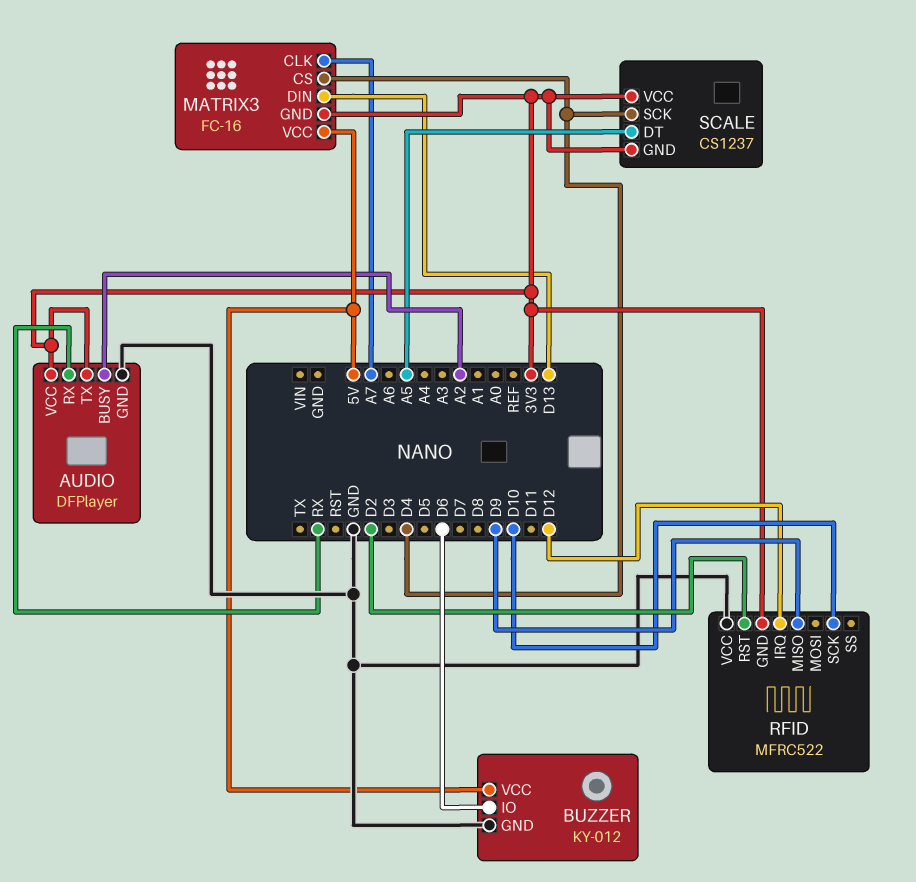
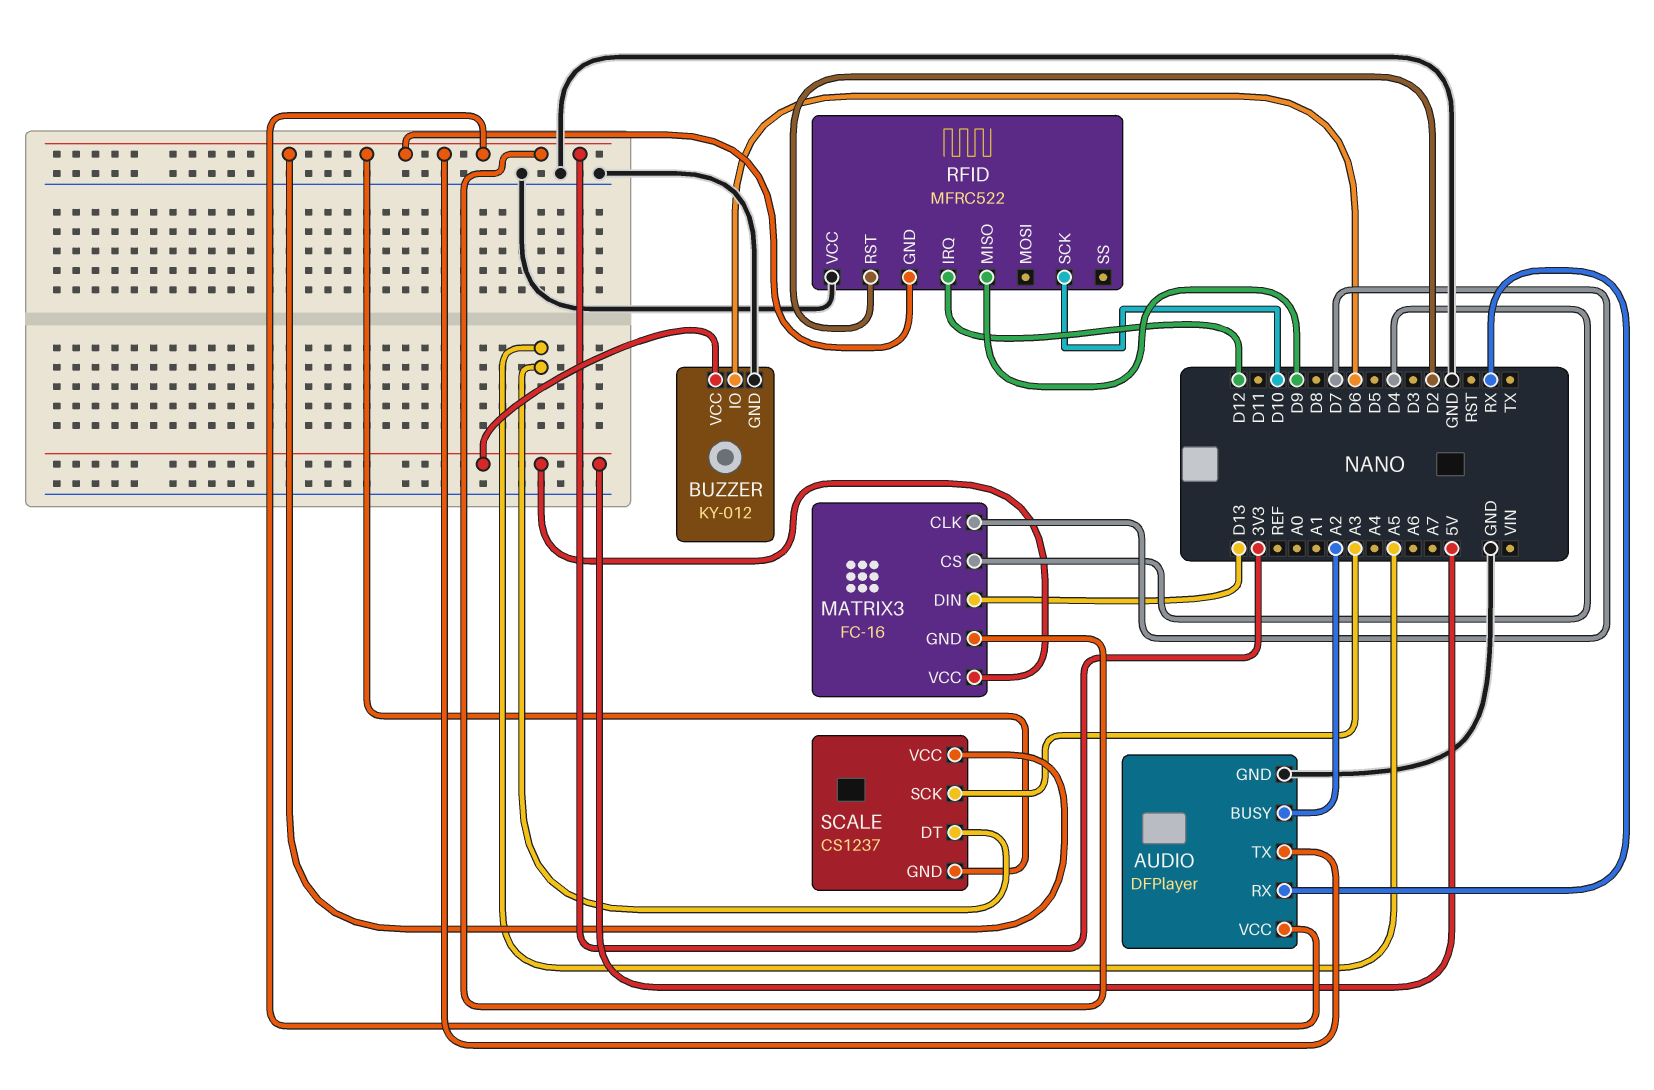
MATRIX3 pin CLK: A7 -> D7
SCALE pin SCK: D4 -> A3

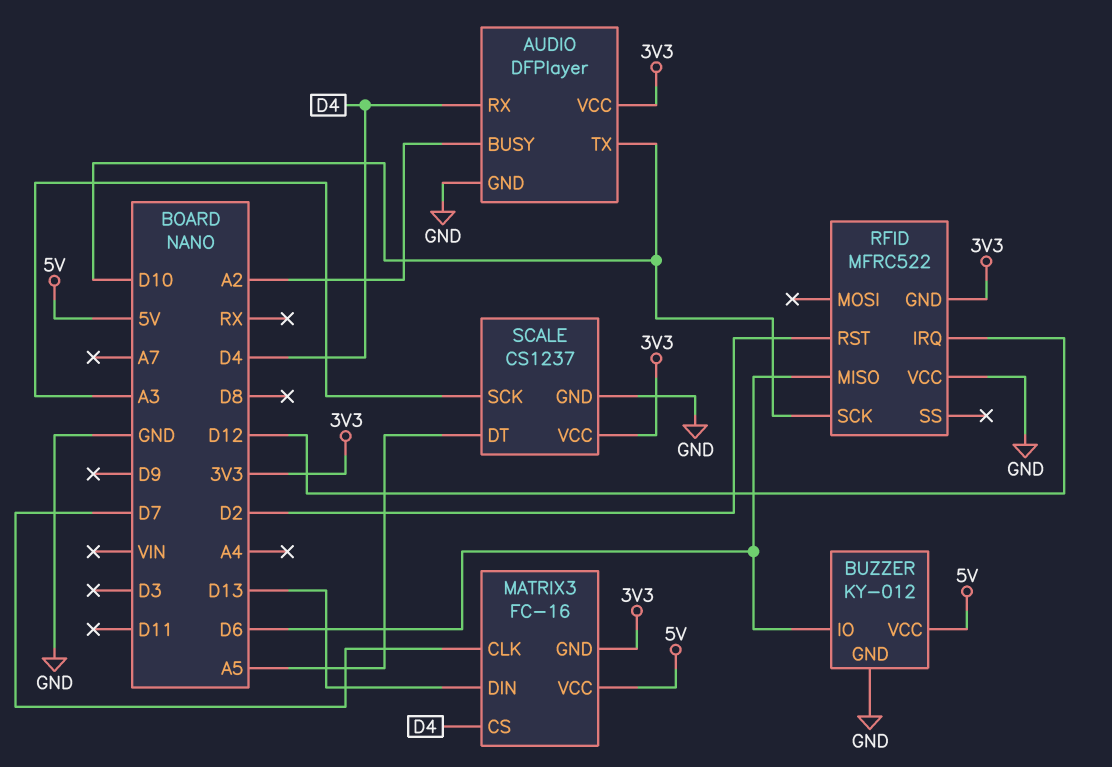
AUDIO pin RX: RX -> D4
AUDIO pin TX: 3V3 -> D10
RFID pin MISO: D9 -> D6
SCALE pin GND: 3V3 -> GND

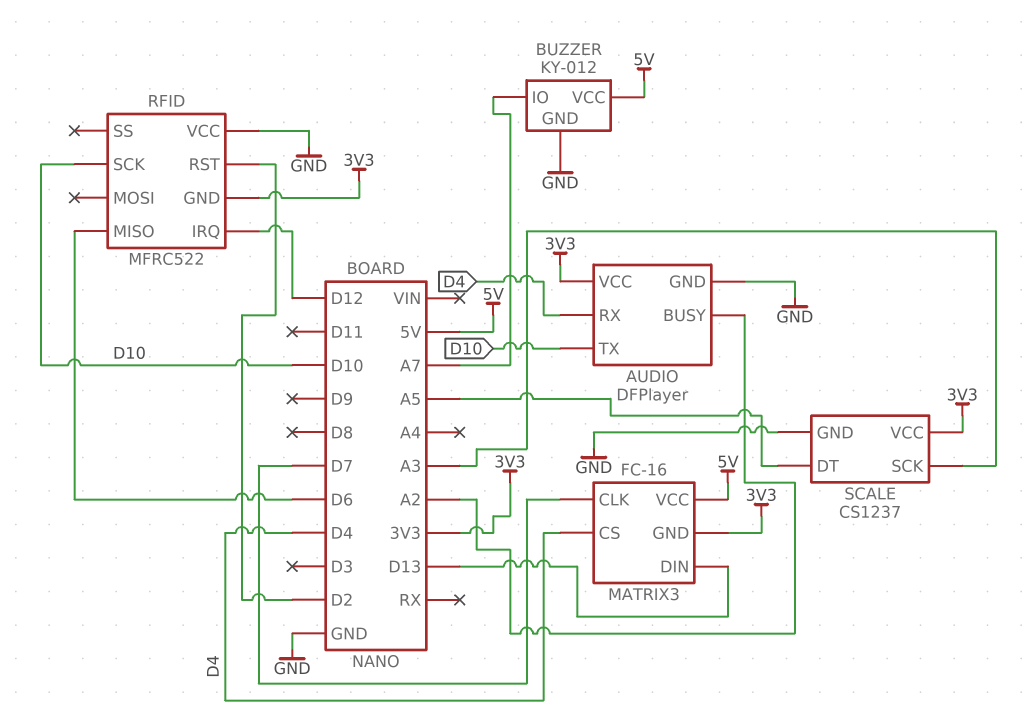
BUZZER pin IO: D6 -> A7

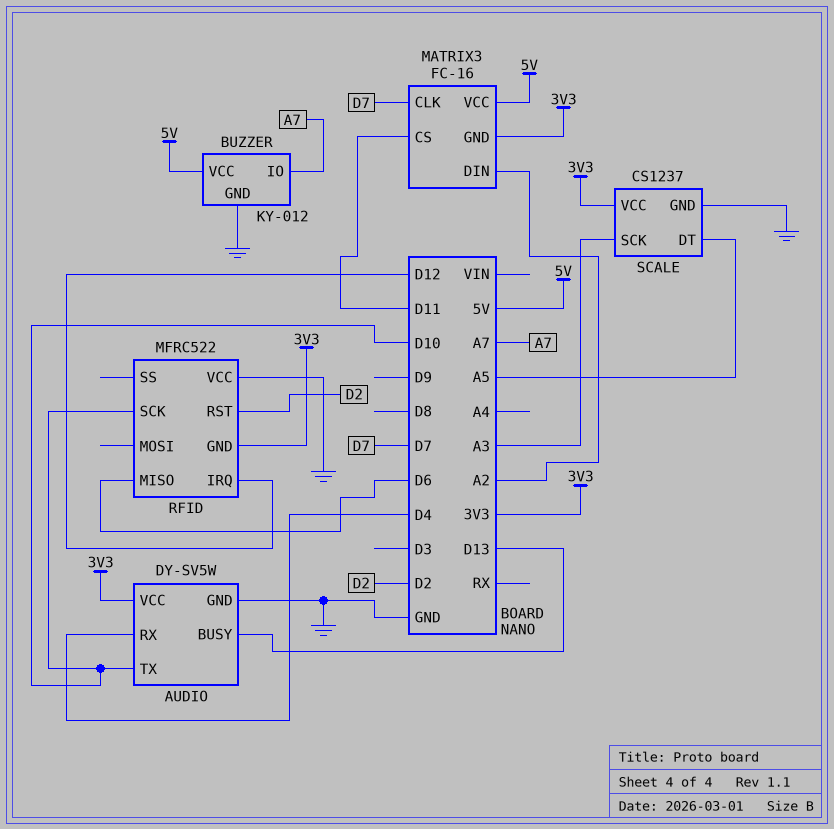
AUDIO: DFPlayer -> DY-SV5W
AUDIO pin BUSY: A2 -> D13
MATRIX3 pin CS: D4 -> D11
MATRIX3 pin DIN: D13 -> A2

